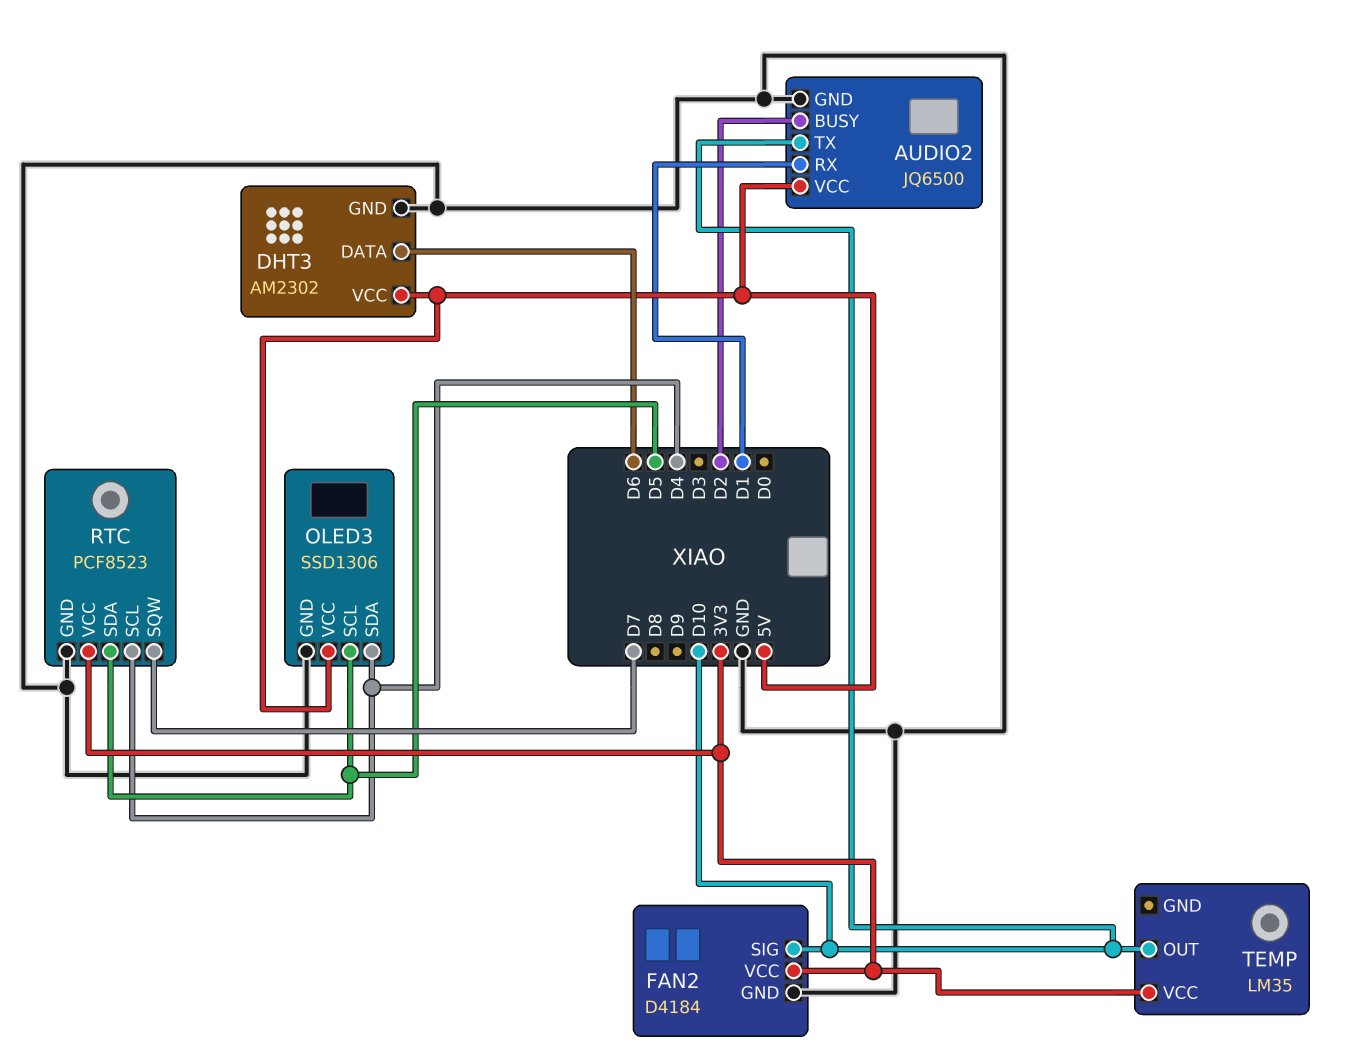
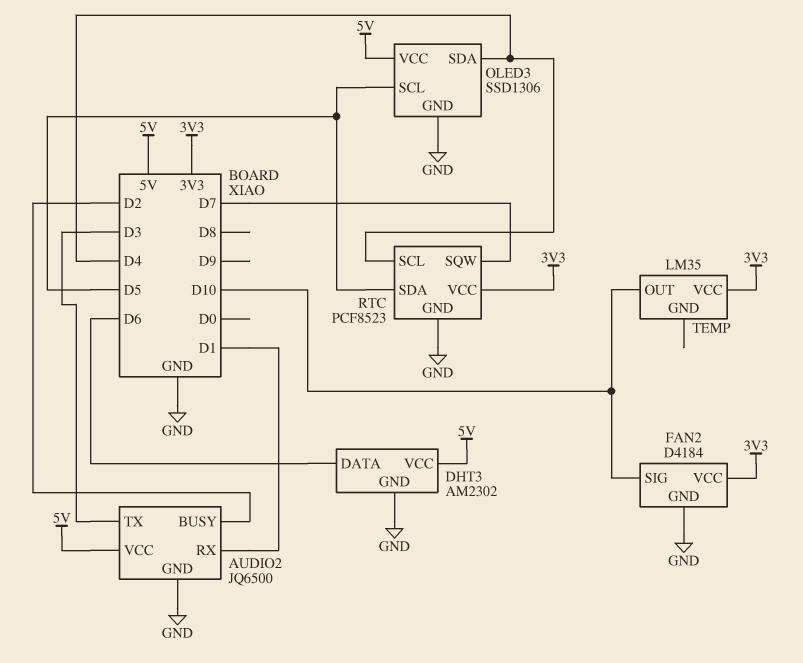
AUDIO2 pin TX: D10 -> D3

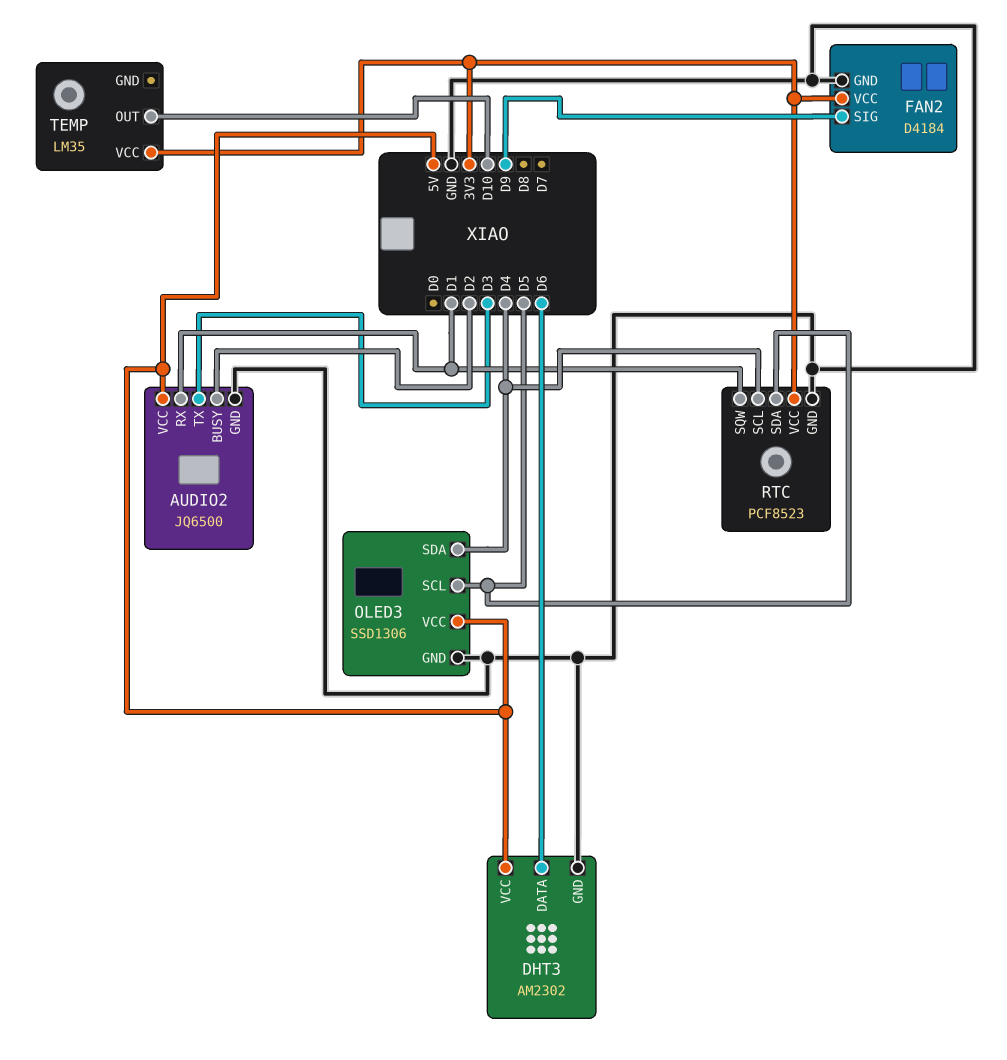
FAN2 pin SIG: D10 -> D9
RTC pin SQW: D7 -> D1

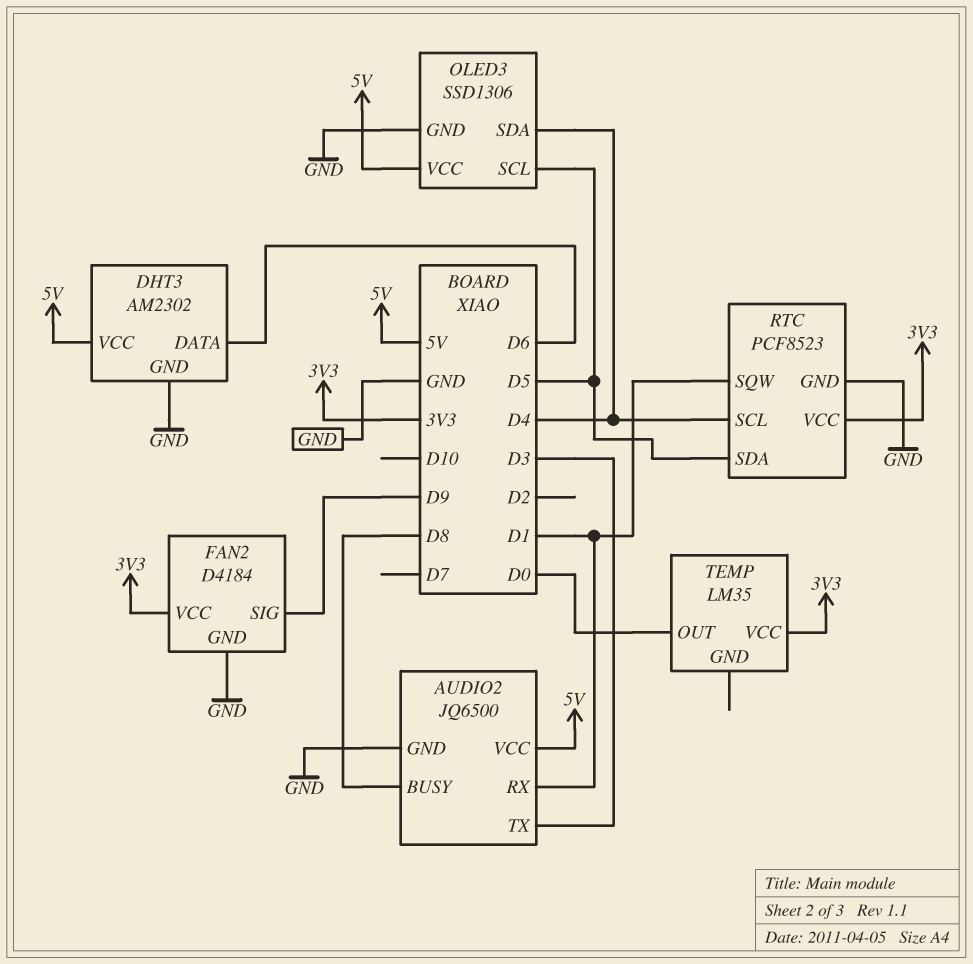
AUDIO2 pin BUSY: D2 -> D8
TEMP pin OUT: D10 -> D0

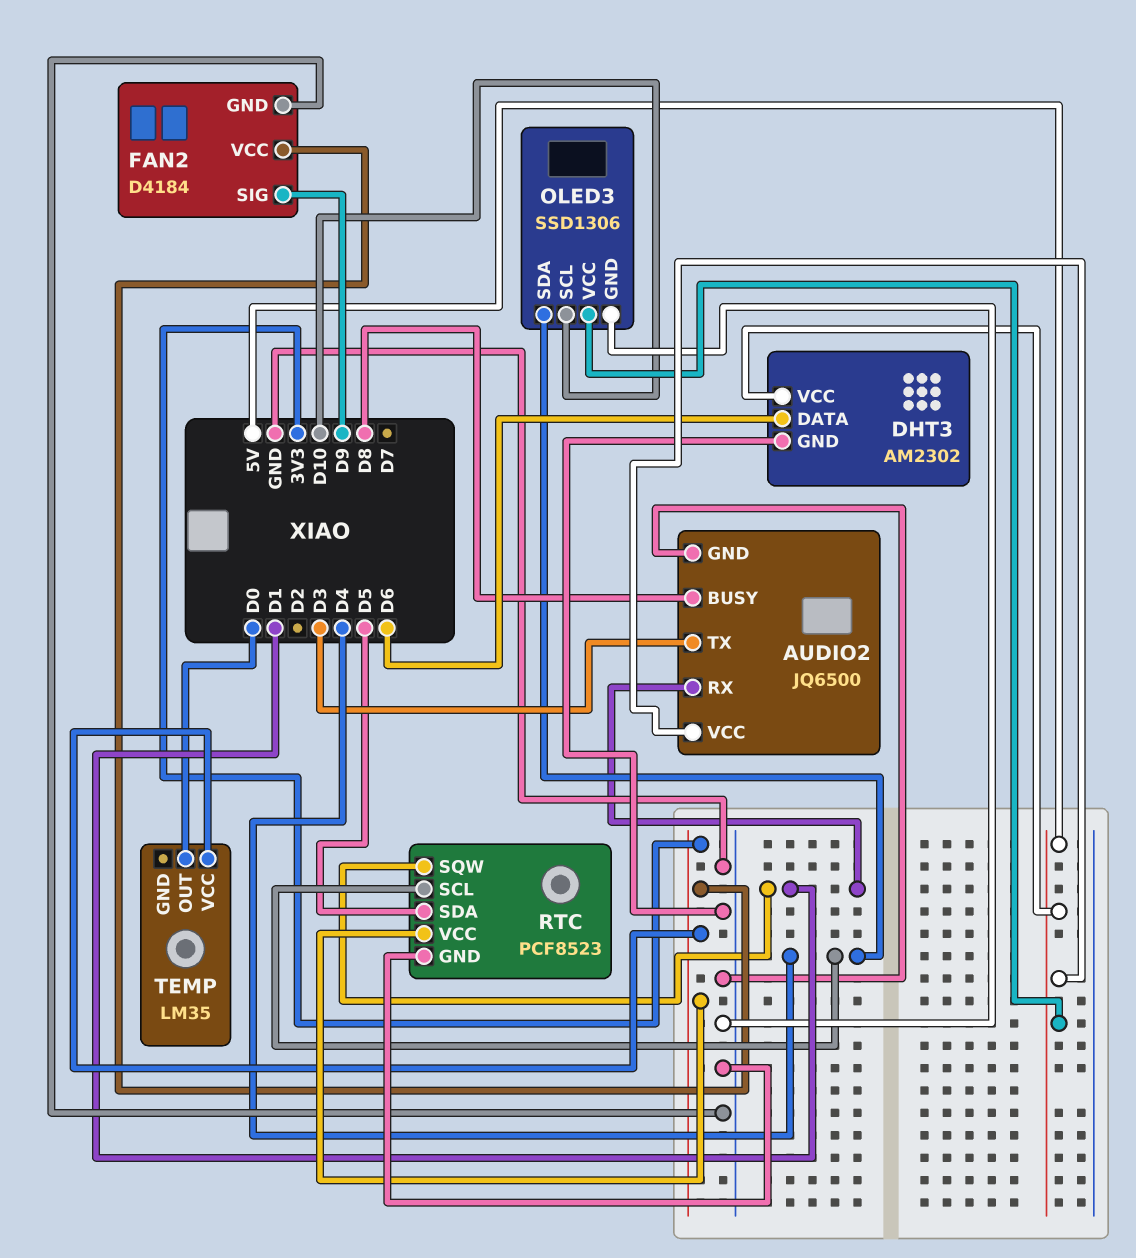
OLED3 pin SCL: D5 -> D10

